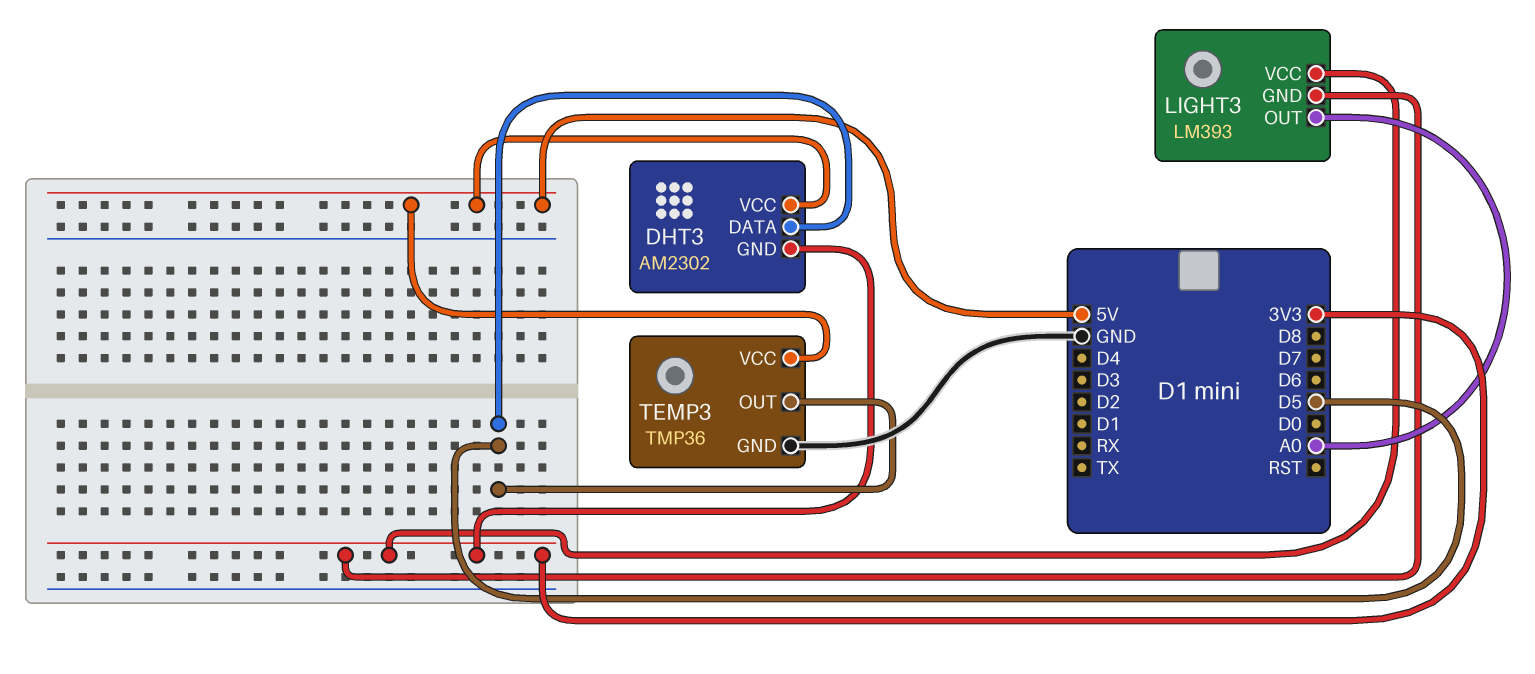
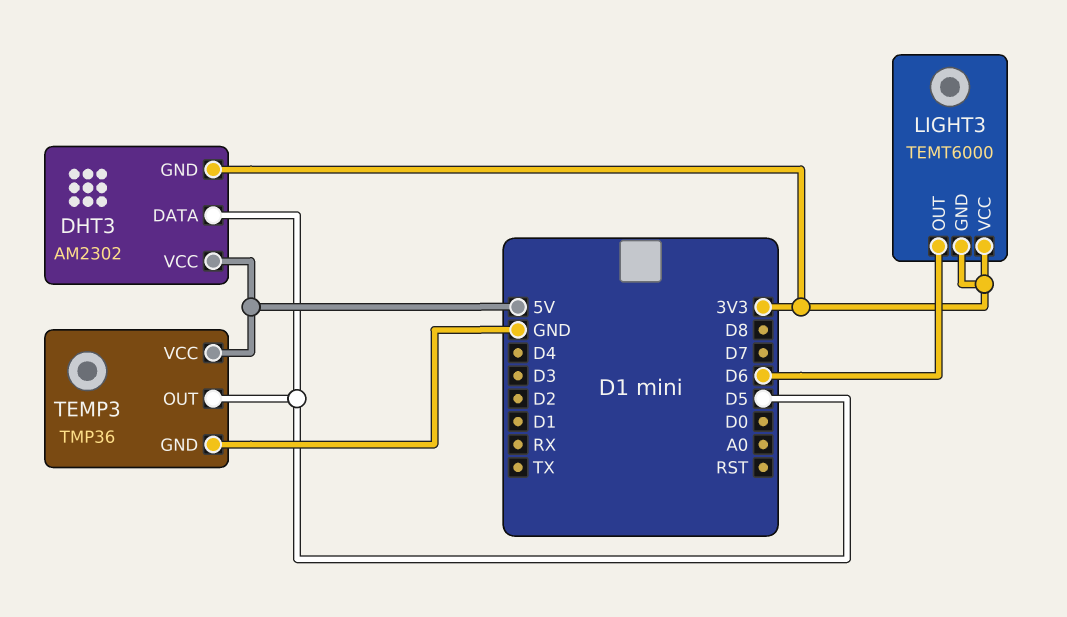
LIGHT3: LM393 -> TEMT6000
LIGHT3 pin OUT: A0 -> D6

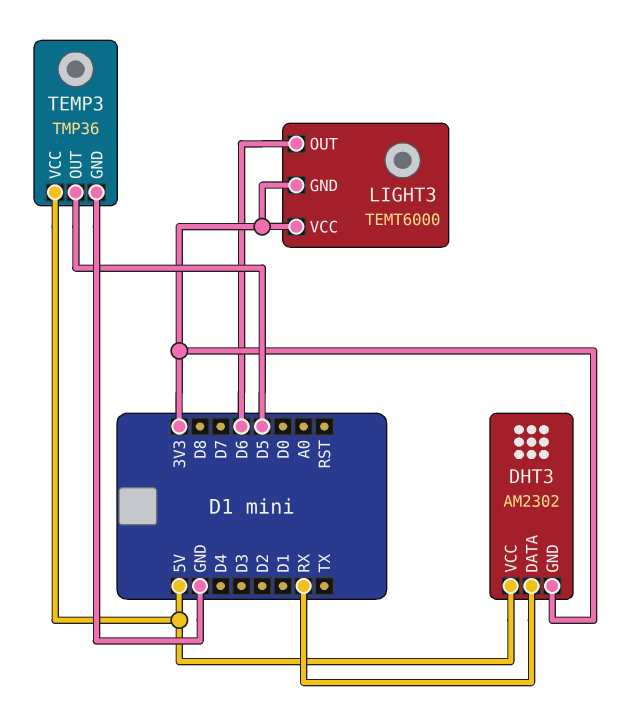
DHT3 pin DATA: D5 -> RX

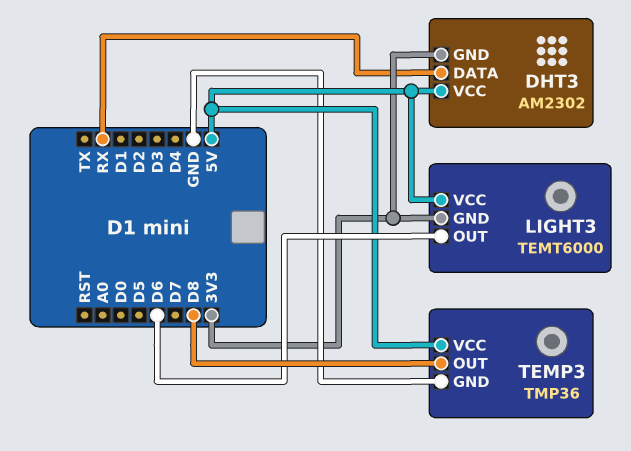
LIGHT3 pin VCC: 3V3 -> 5V
TEMP3 pin OUT: D5 -> D8

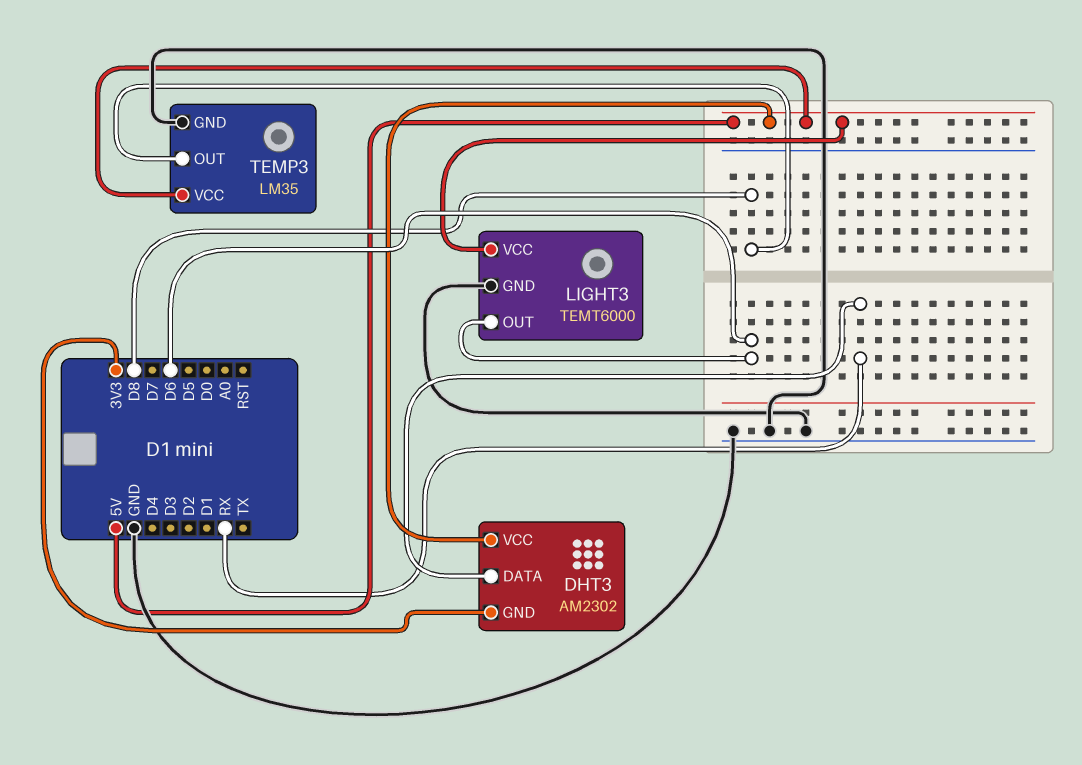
LIGHT3 pin GND: 3V3 -> GND
TEMP3: TMP36 -> LM35

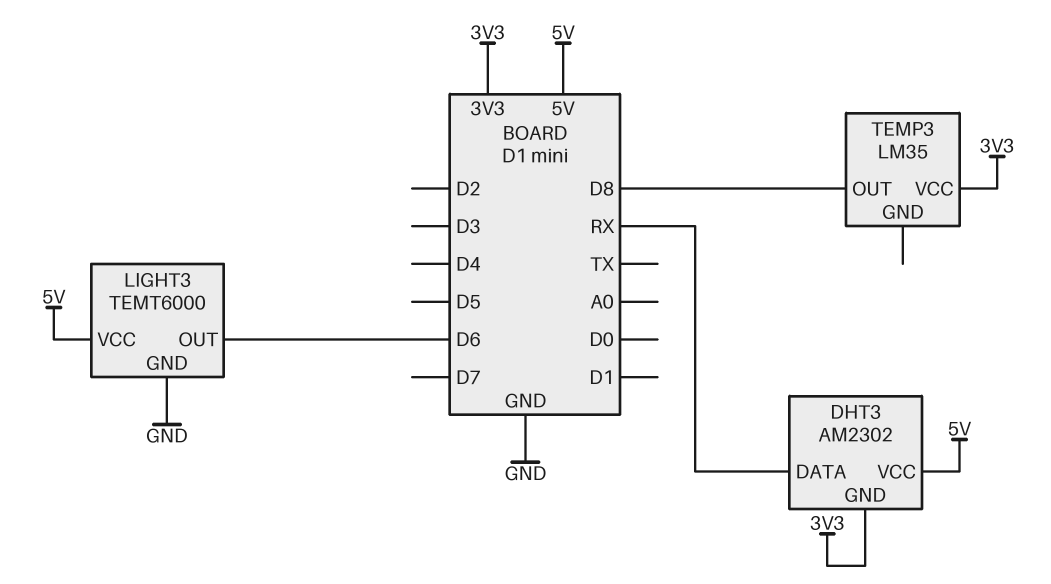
TEMP3 pin GND: GND -> none
TEMP3 pin VCC: 5V -> 3V3

